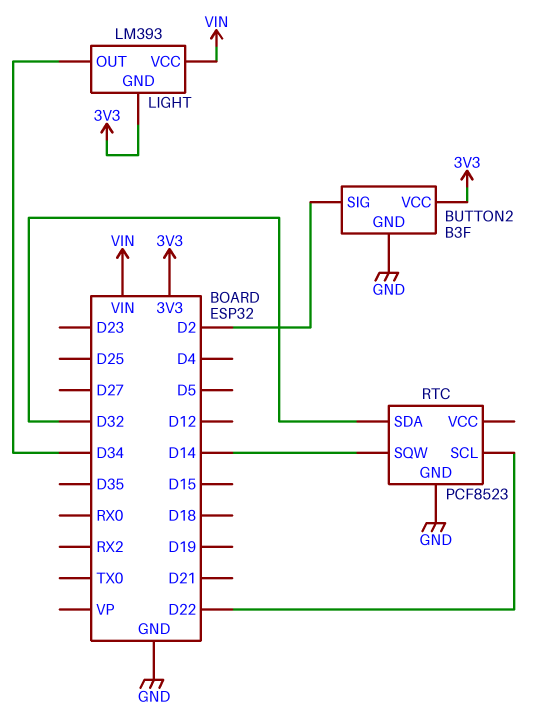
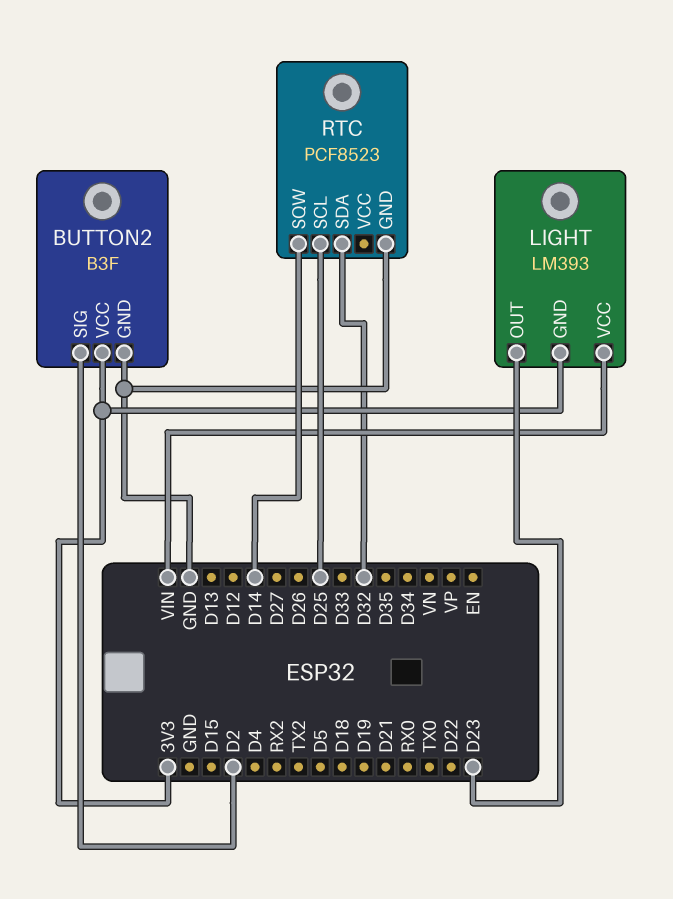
LIGHT pin OUT: D34 -> D23
RTC pin SCL: D22 -> D25

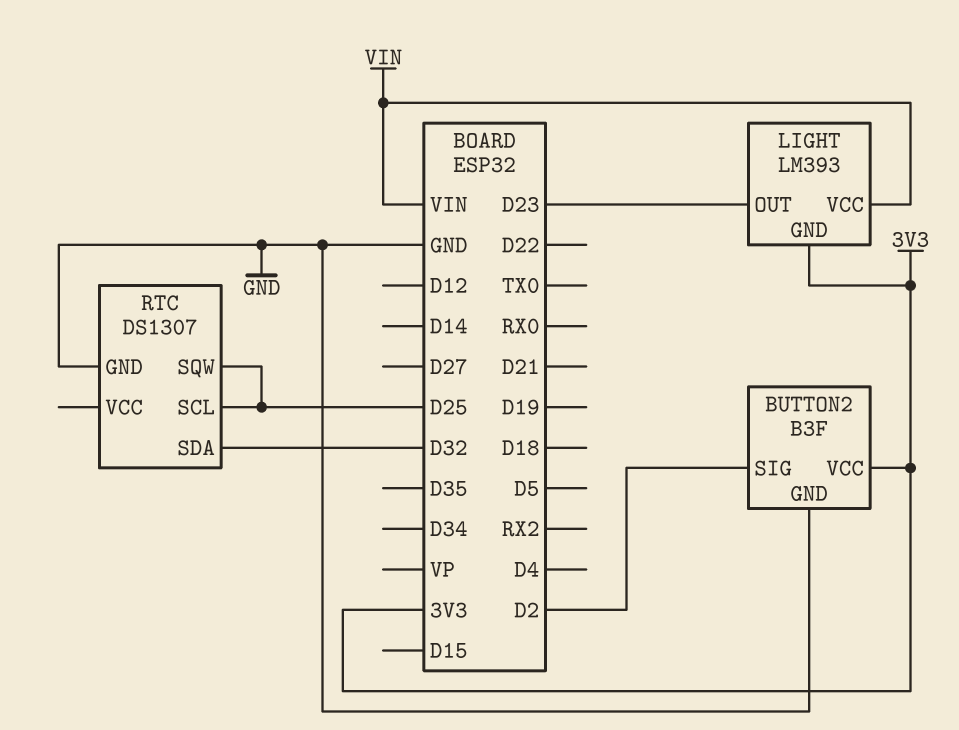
RTC: PCF8523 -> DS1307
RTC pin SQW: D14 -> D25

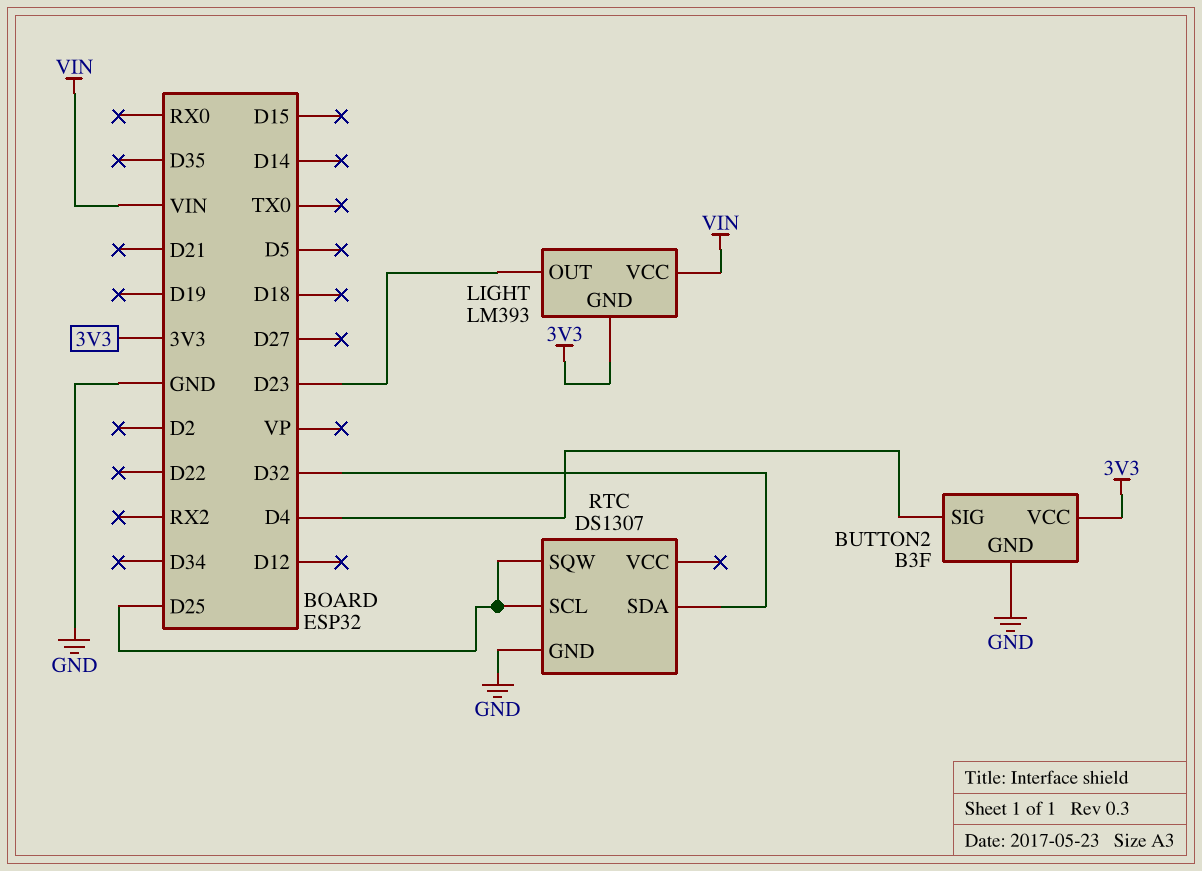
BUTTON2 pin SIG: D2 -> D4

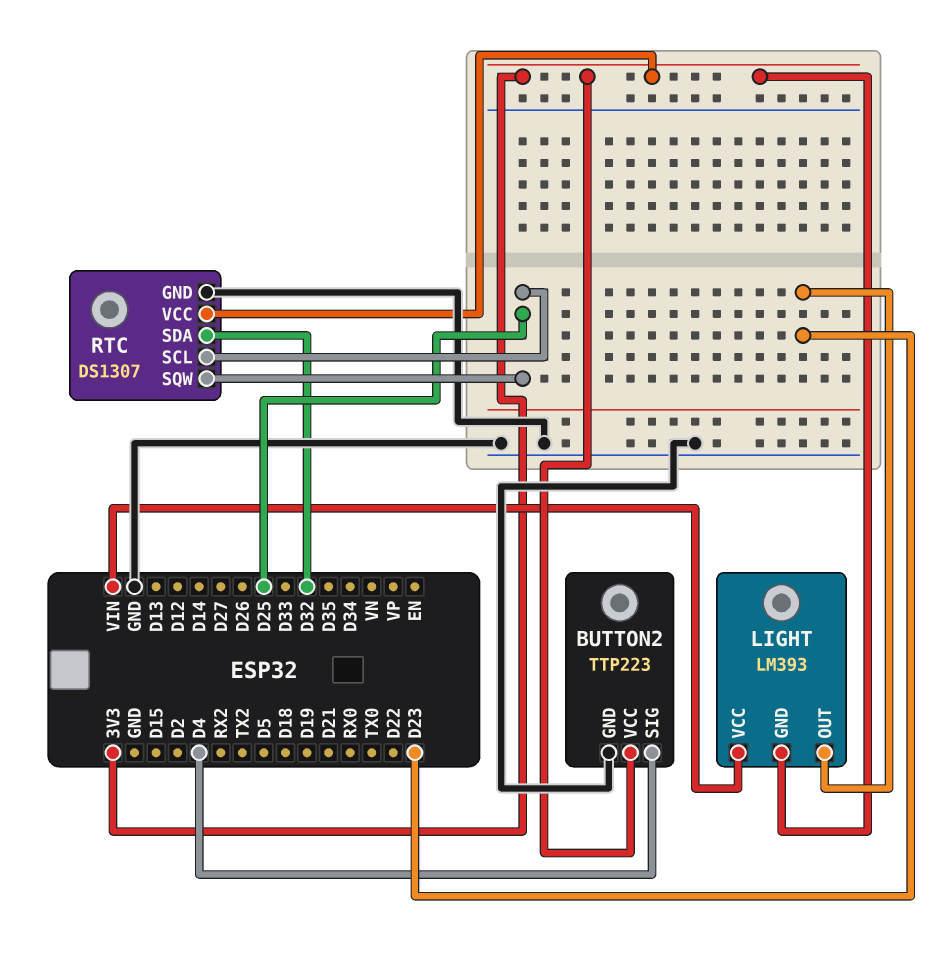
BUTTON2: B3F -> TTP223
RTC pin VCC: none -> 3V3

